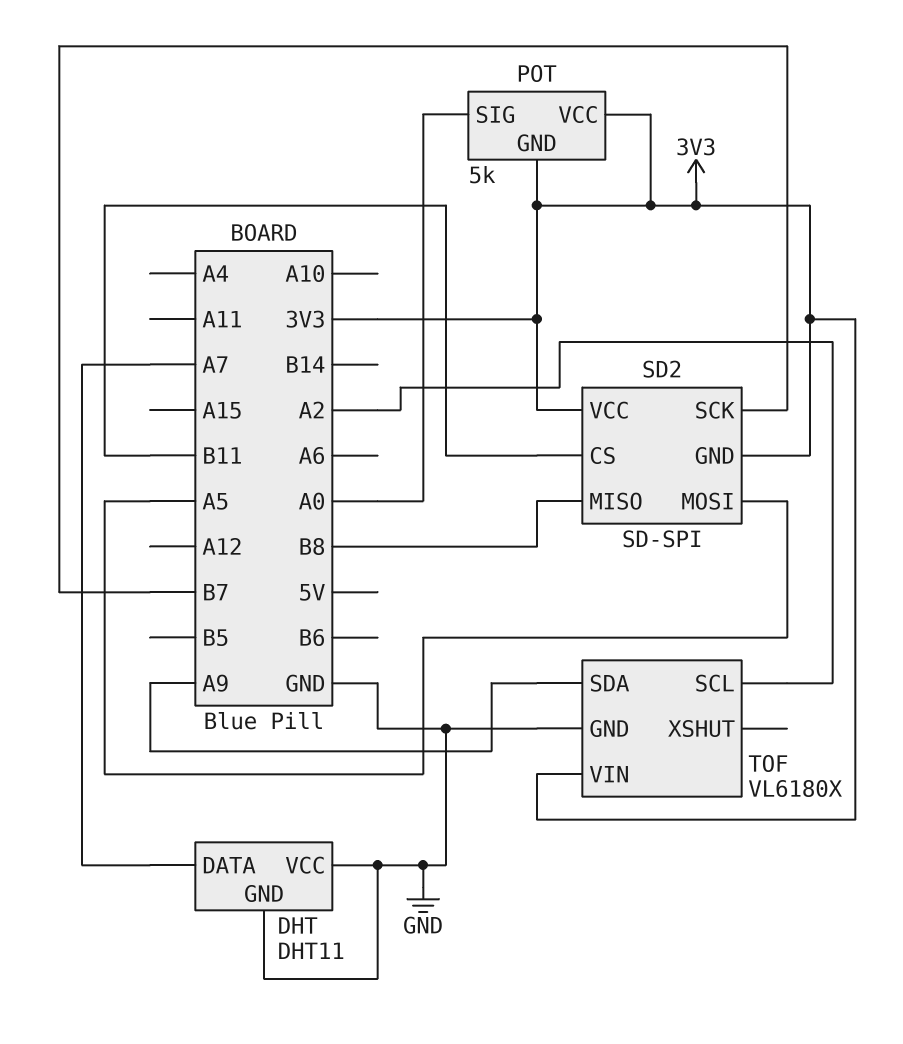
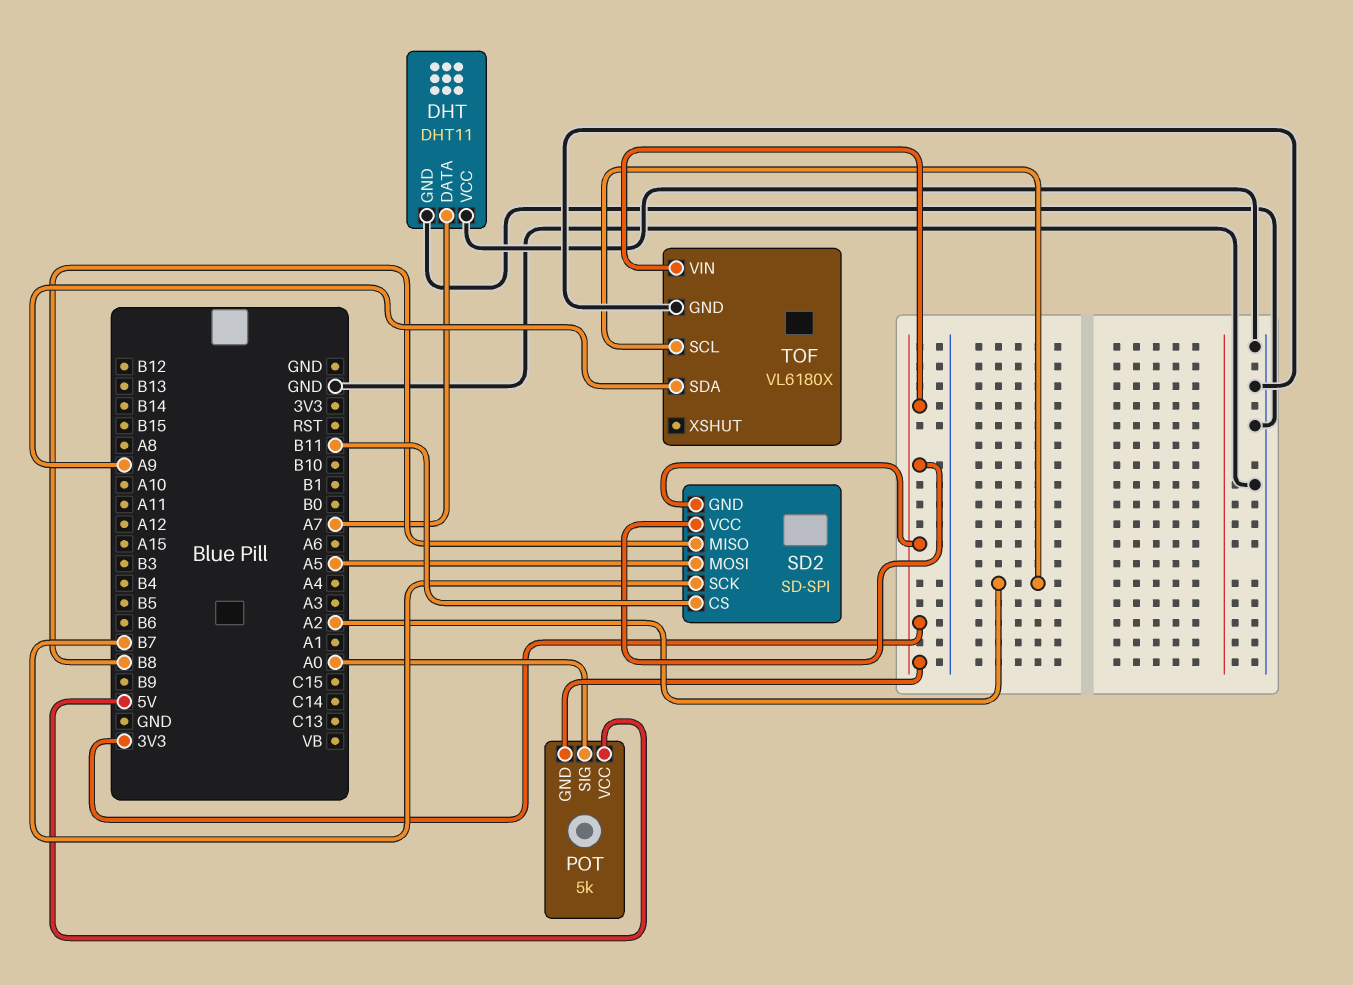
POT pin VCC: 3V3 -> 5V

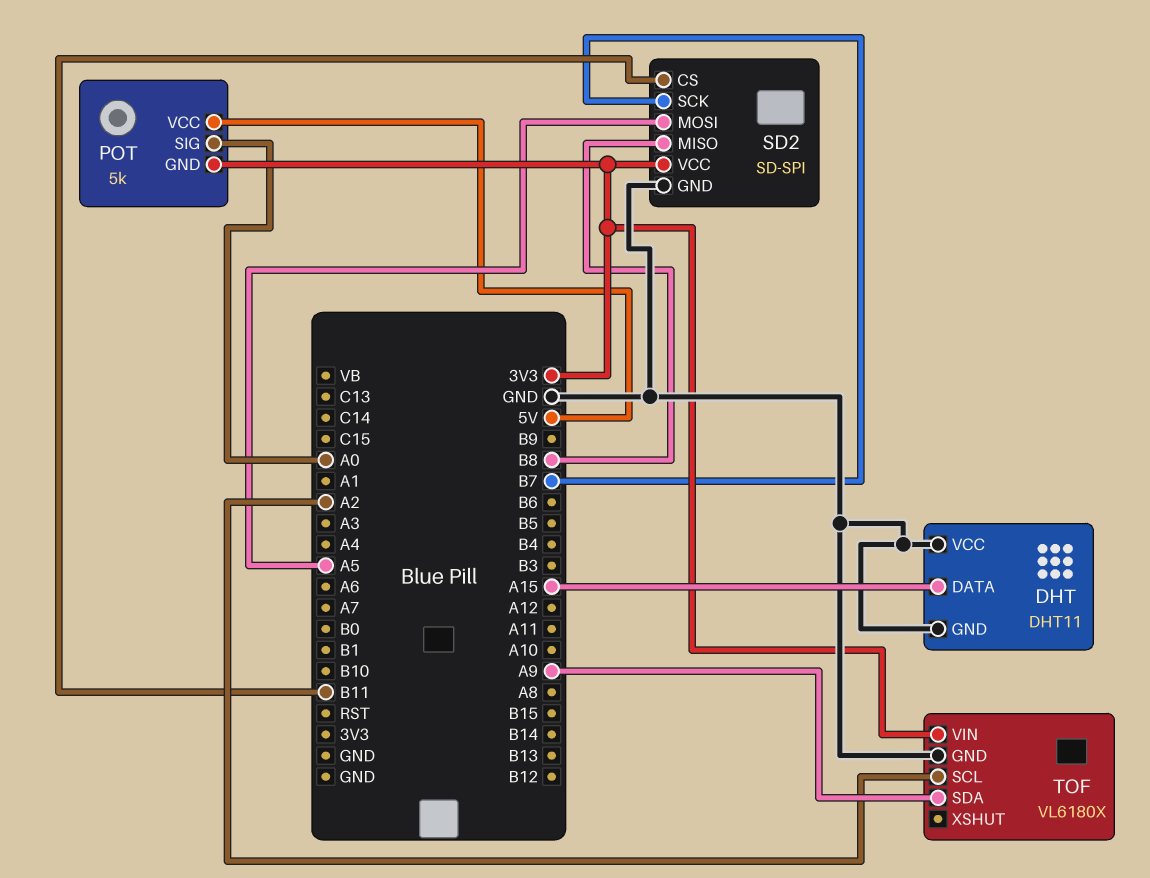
DHT pin DATA: A7 -> A15
SD2 pin GND: 3V3 -> GND

